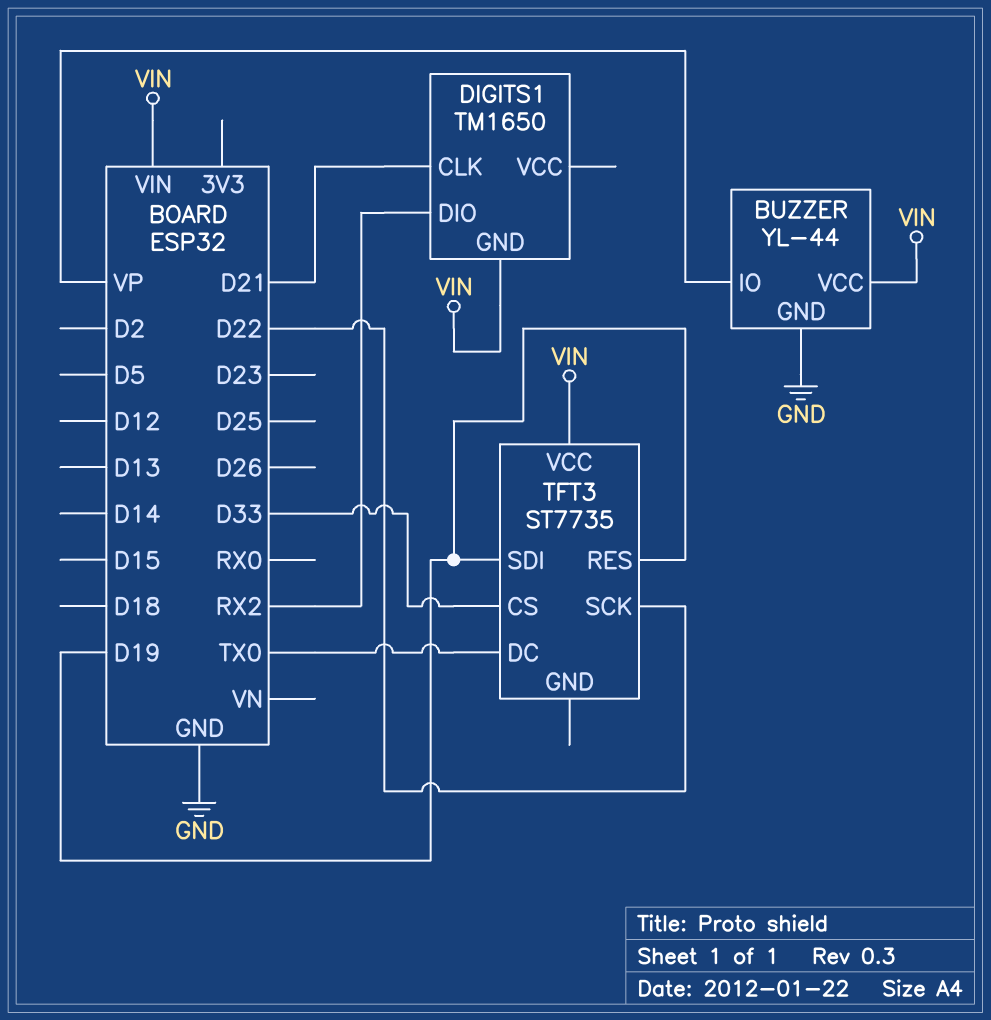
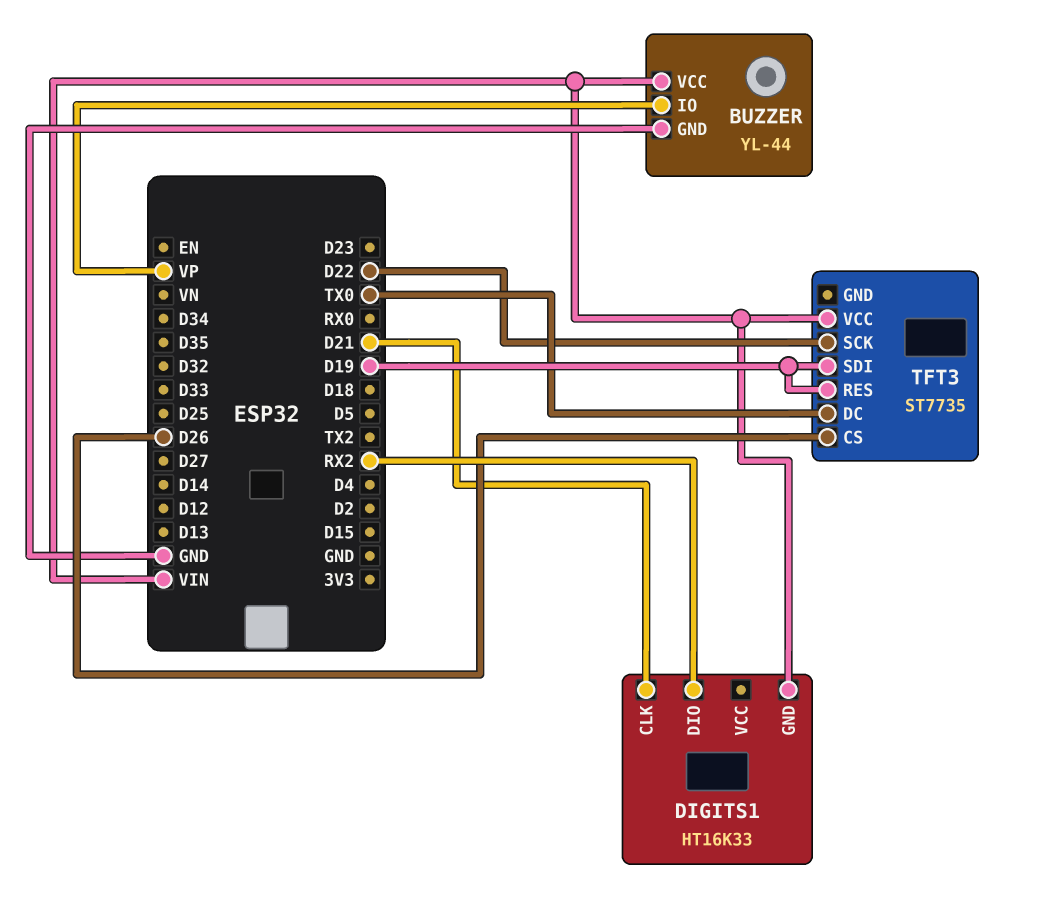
DIGITS1: TM1650 -> HT16K33
TFT3 pin CS: D33 -> D26

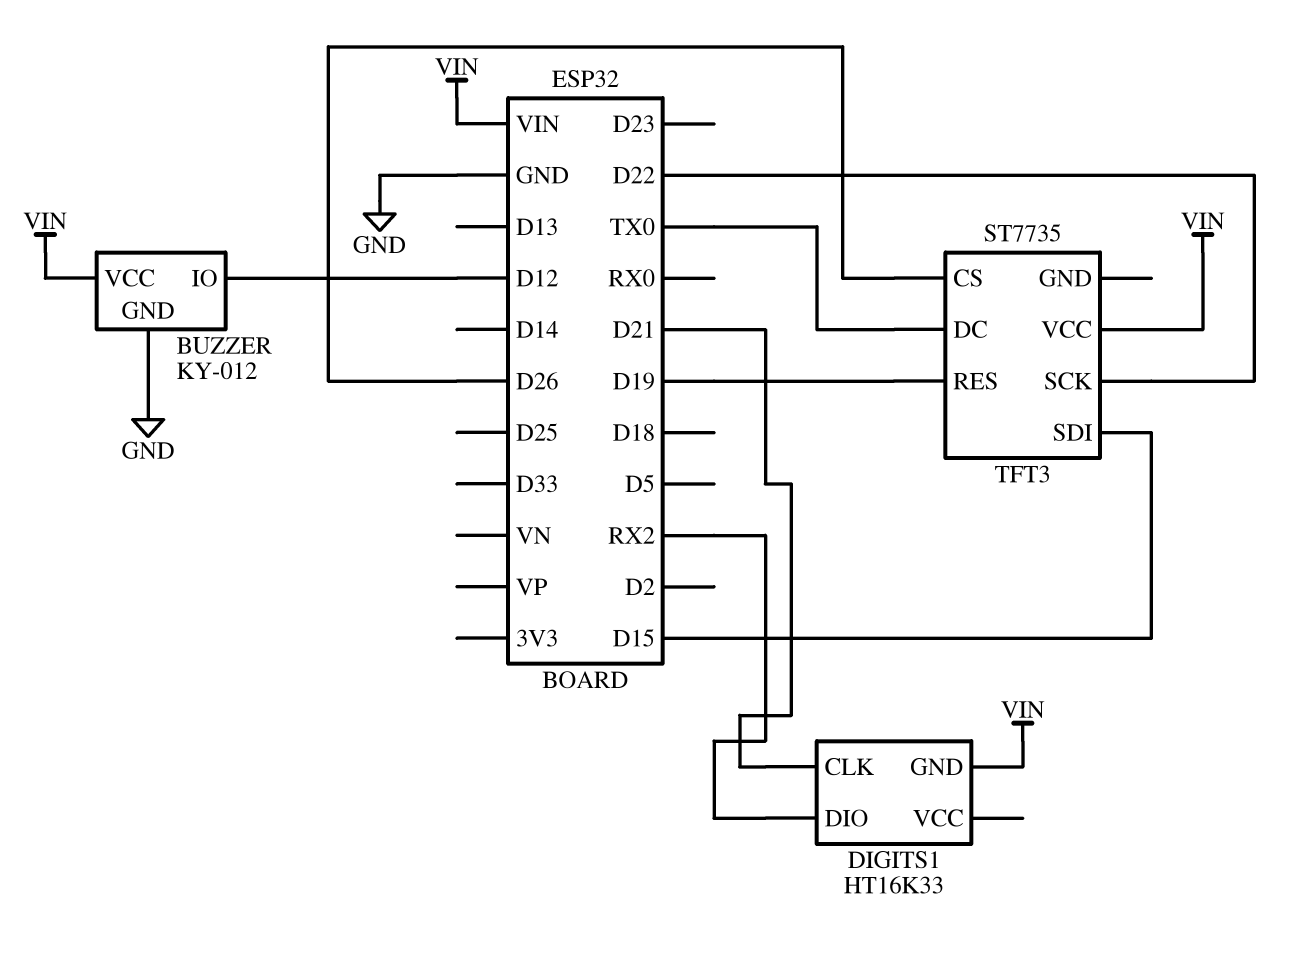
BUZZER: YL-44 -> KY-012
BUZZER pin IO: VP -> D12
TFT3 pin SDI: D19 -> D15

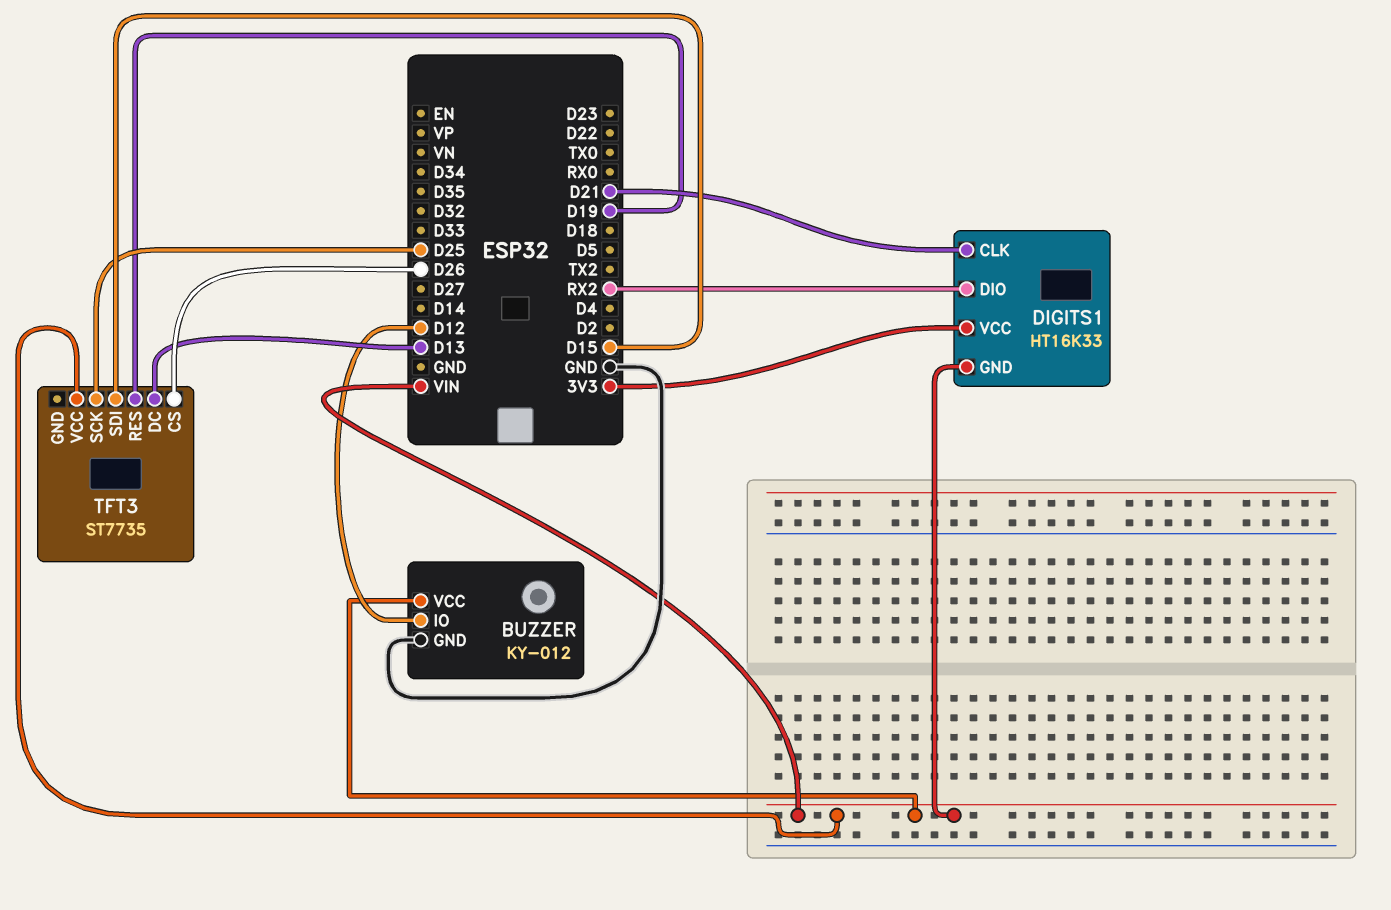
DIGITS1 pin VCC: none -> 3V3
TFT3 pin DC: TX0 -> D13
TFT3 pin SCK: D22 -> D25

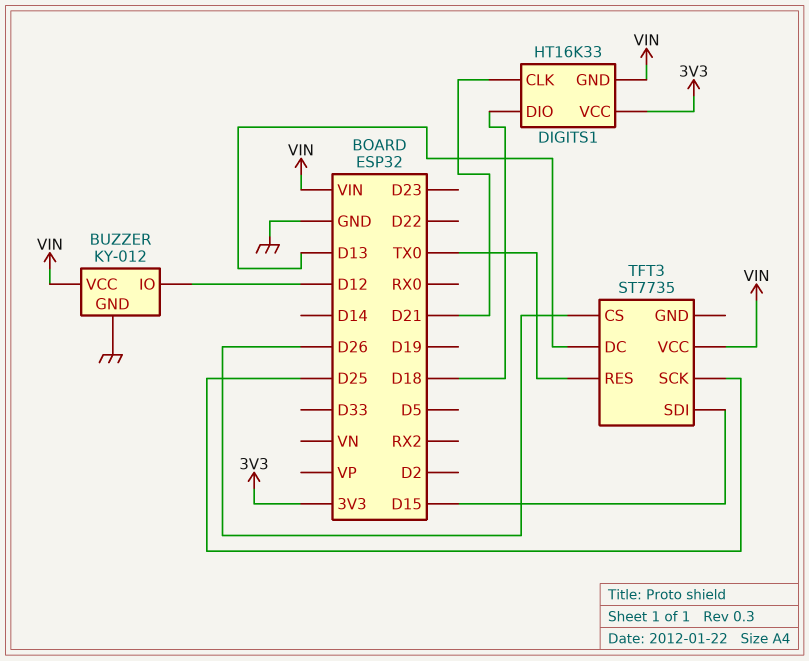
DIGITS1 pin DIO: RX2 -> D18
TFT3 pin RES: D19 -> TX0

